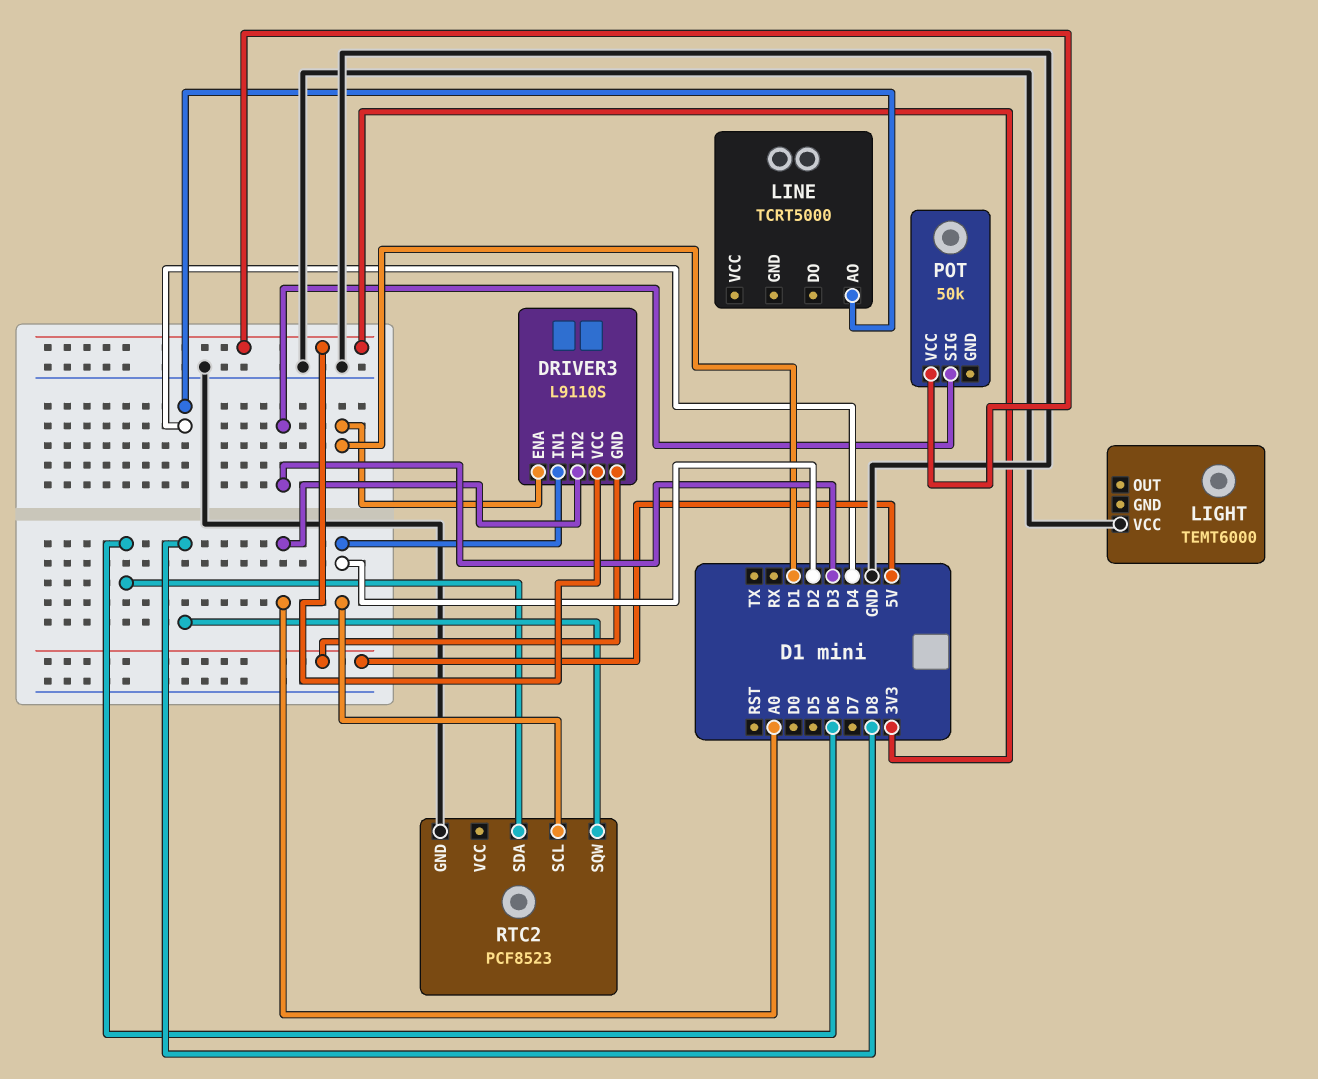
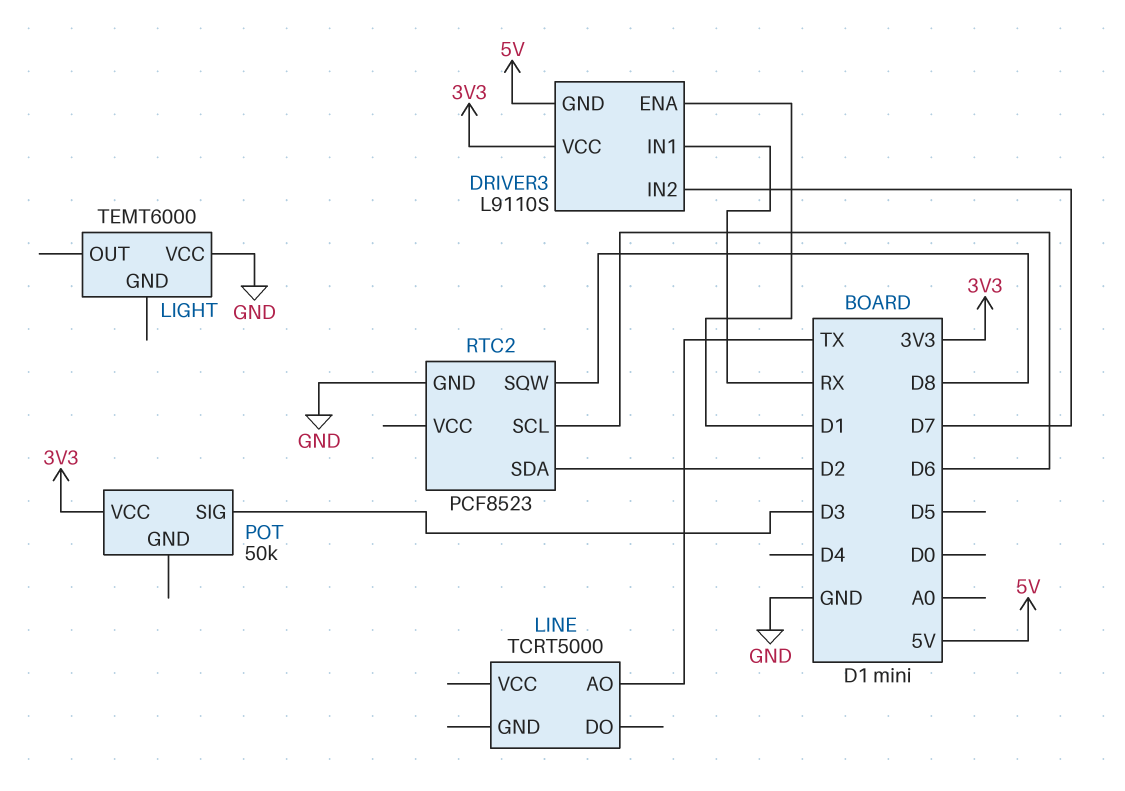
DRIVER3 pin IN1: D2 -> RX
DRIVER3 pin IN2: A0 -> D7
LINE pin AO: D4 -> TX
RTC2 pin SCL: D2 -> D6
RTC2 pin SDA: D6 -> D2

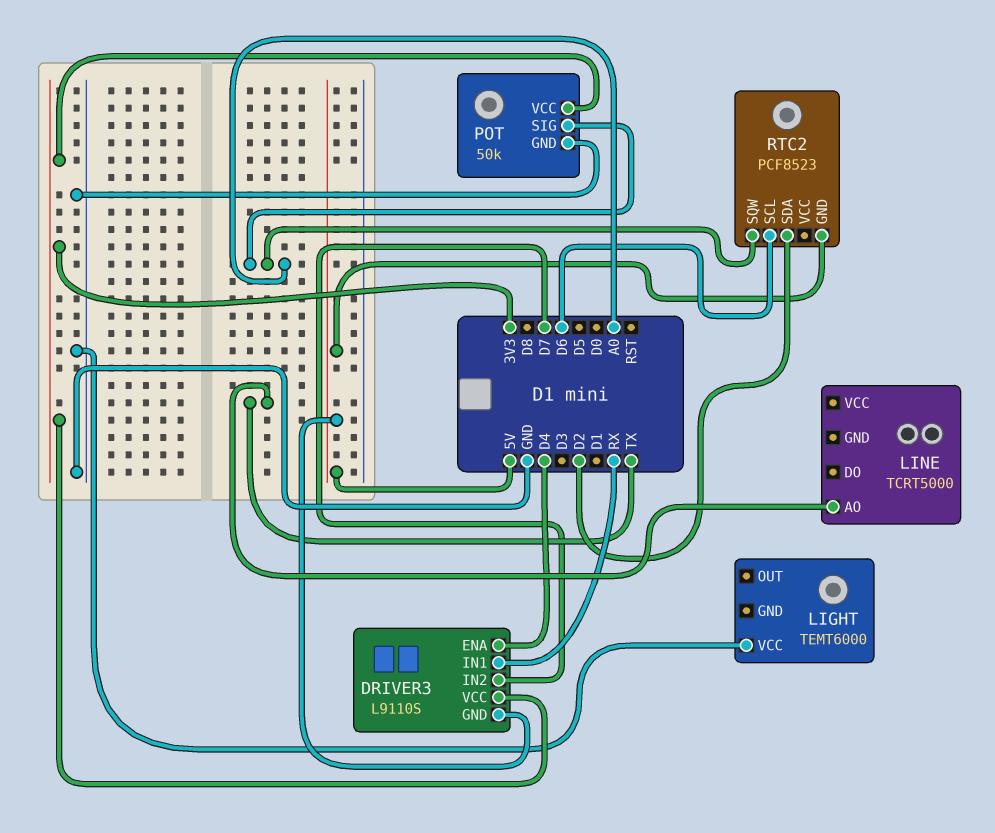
DRIVER3 pin ENA: D1 -> D4
POT pin GND: none -> GND
POT pin SIG: D3 -> A0
RTC2 pin GND: GND -> 5V
RTC2 pin SQW: D8 -> A0

